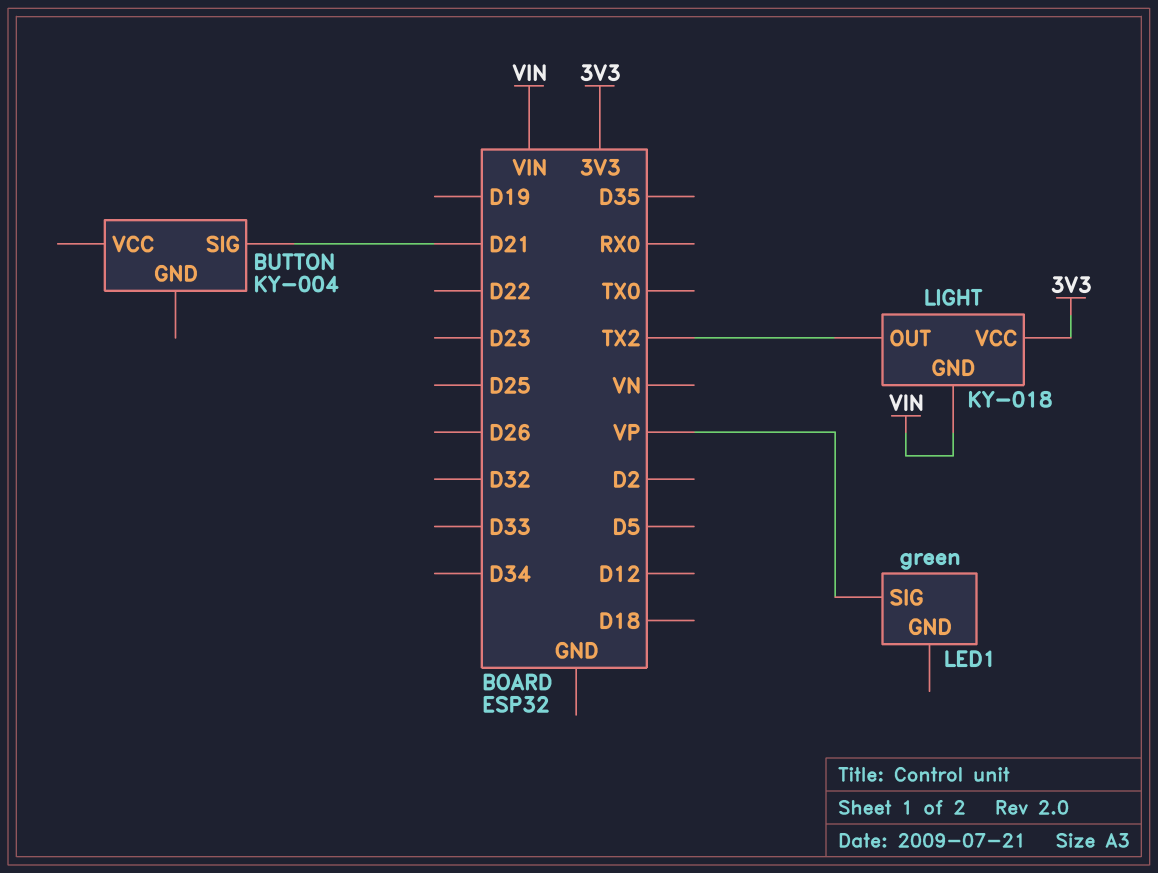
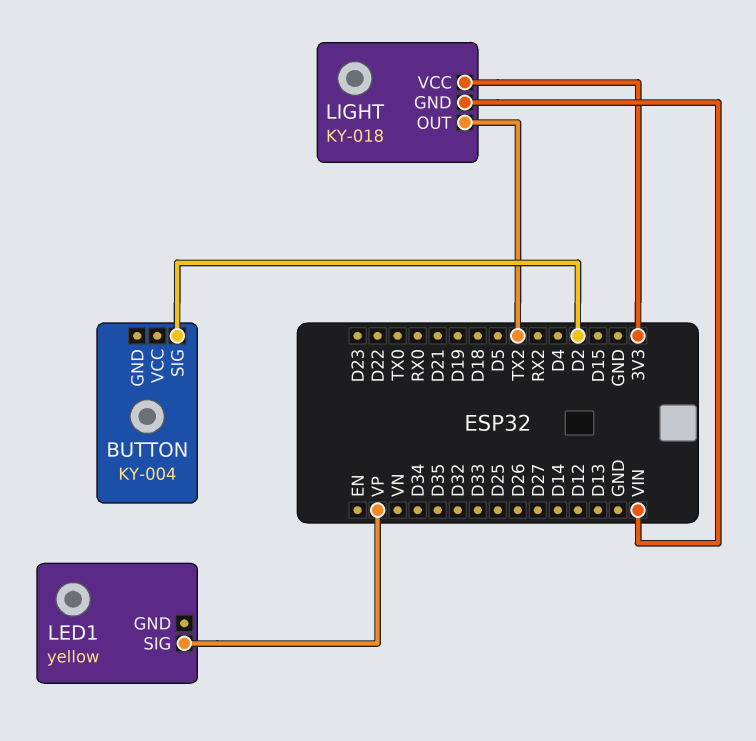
BUTTON pin SIG: D21 -> D2
LED1: green -> yellow

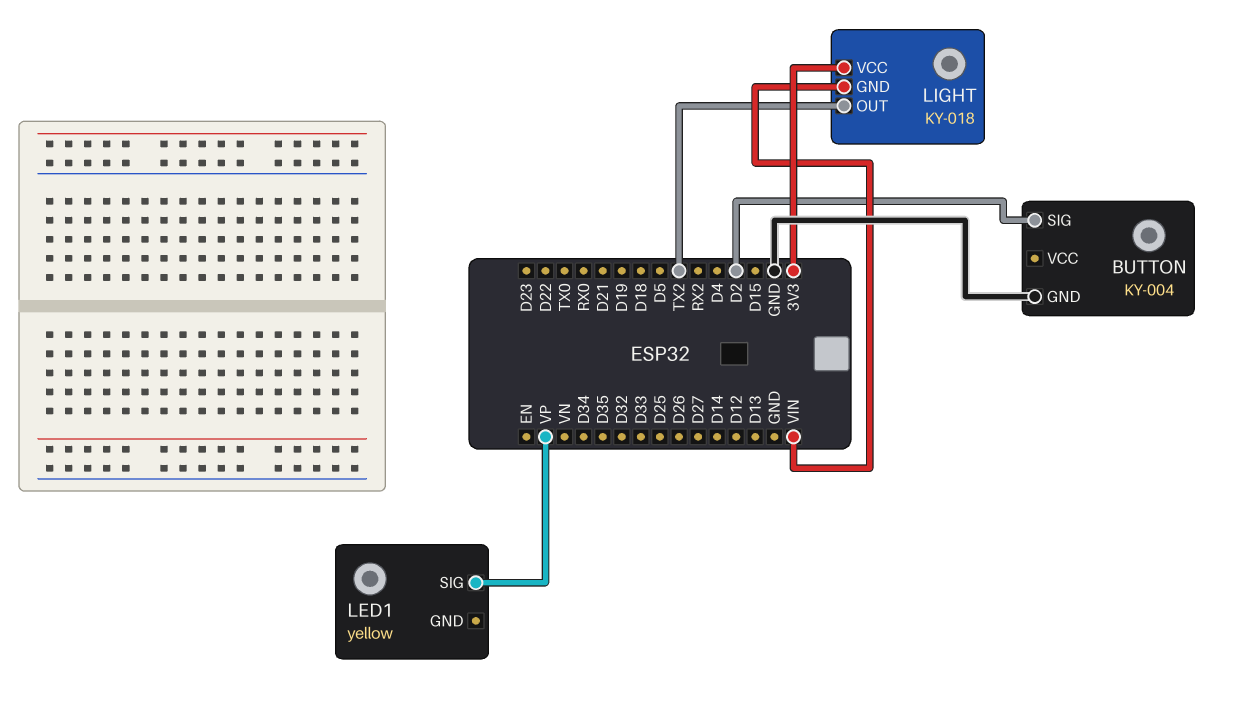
BUTTON pin GND: none -> GND

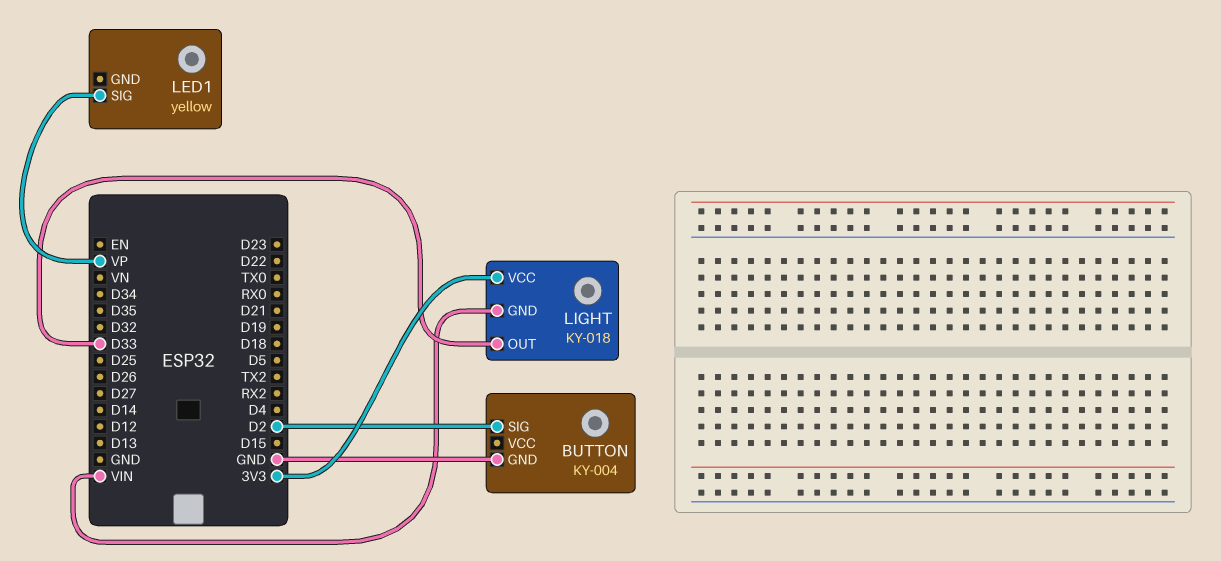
LIGHT pin OUT: TX2 -> D33

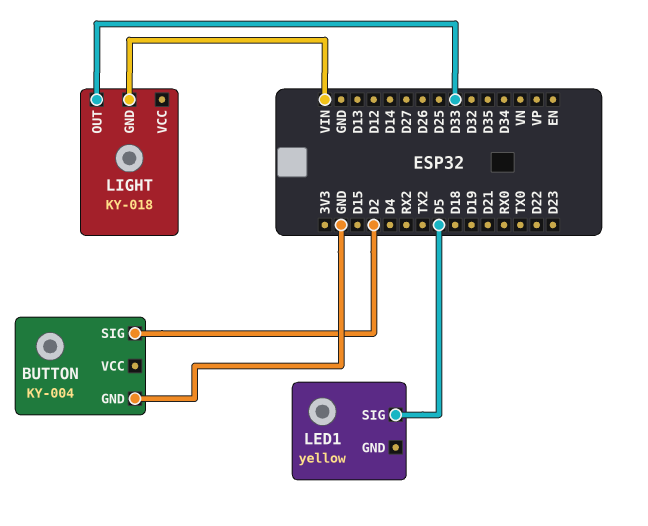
LED1 pin SIG: VP -> D5
LIGHT pin VCC: 3V3 -> none

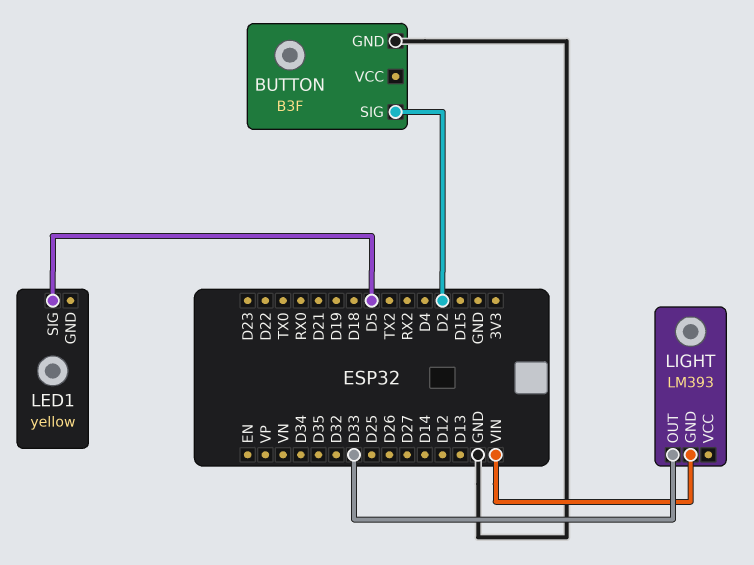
BUTTON: KY-004 -> B3F
LIGHT: KY-018 -> LM393

